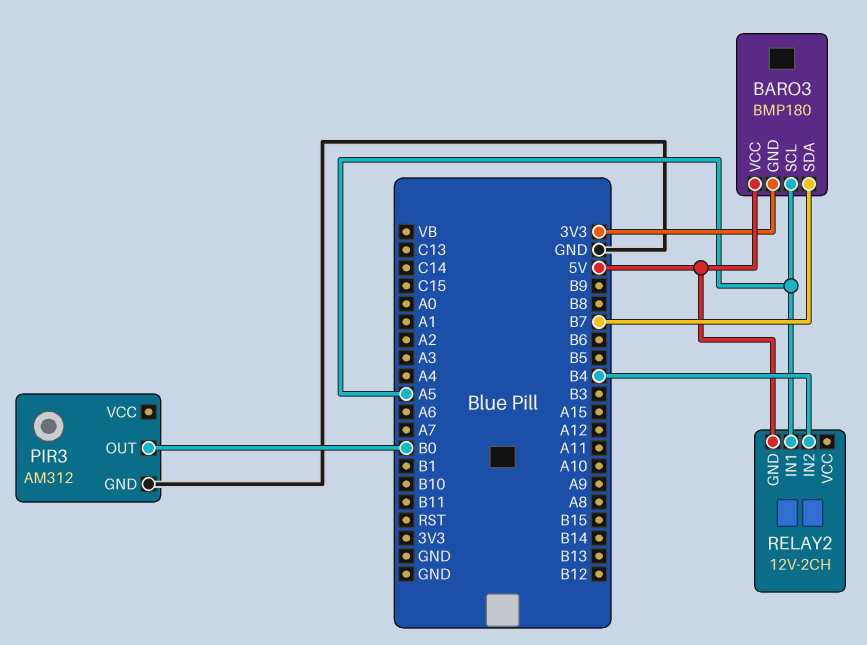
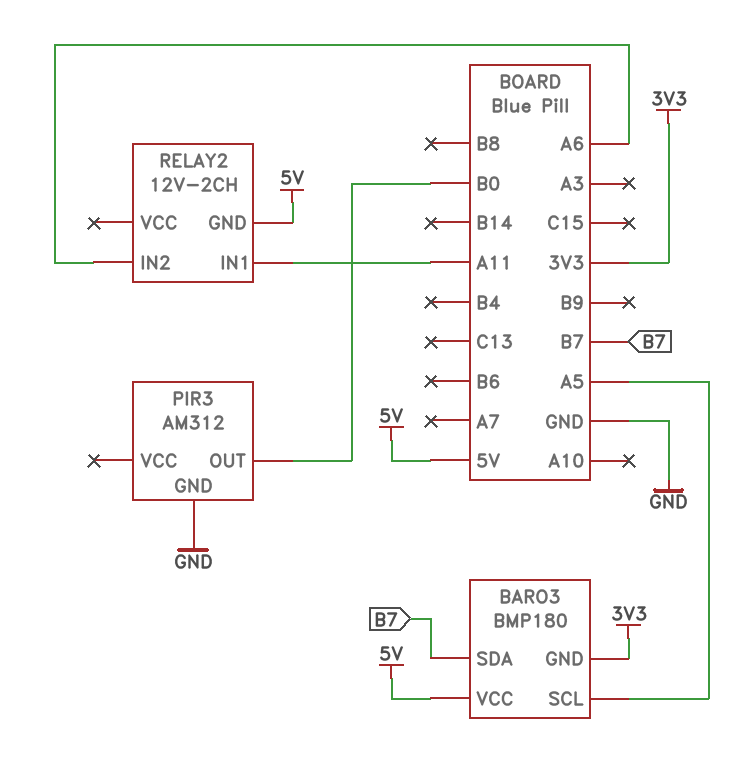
RELAY2 pin IN1: A5 -> A11
RELAY2 pin IN2: B4 -> A6

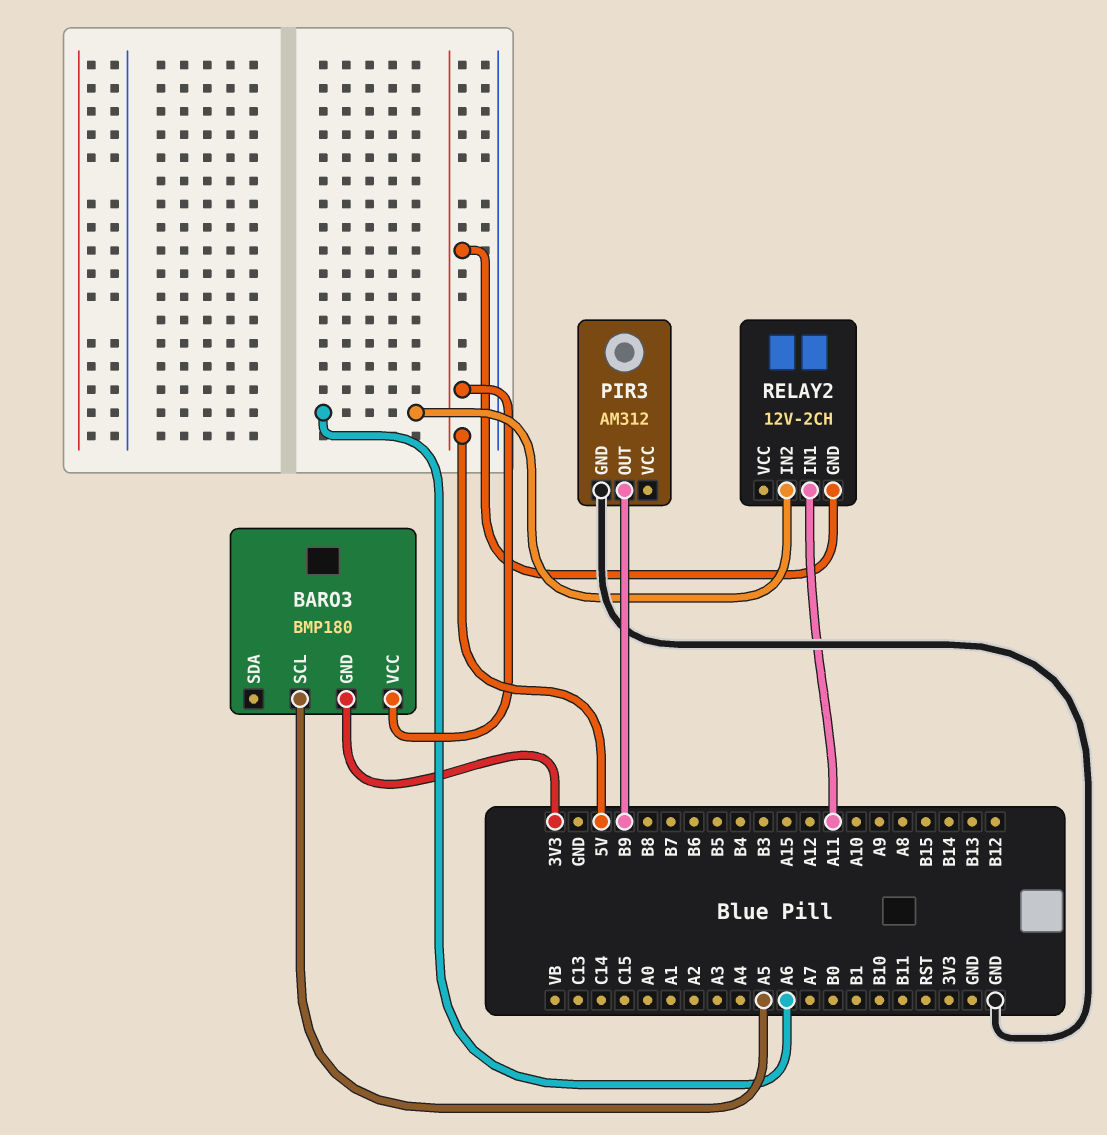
BARO3 pin SDA: B7 -> none
PIR3 pin OUT: B0 -> B9

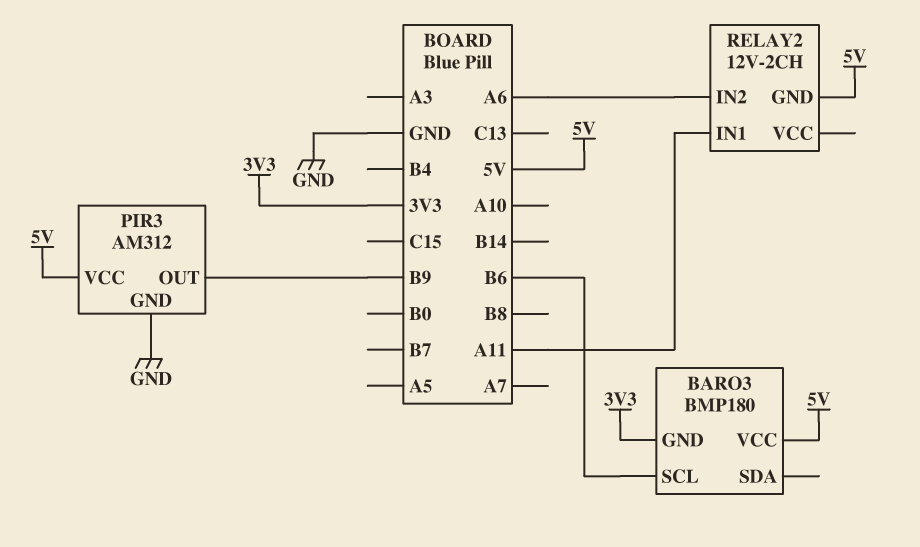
BARO3 pin SCL: A5 -> B6
PIR3 pin VCC: none -> 5V

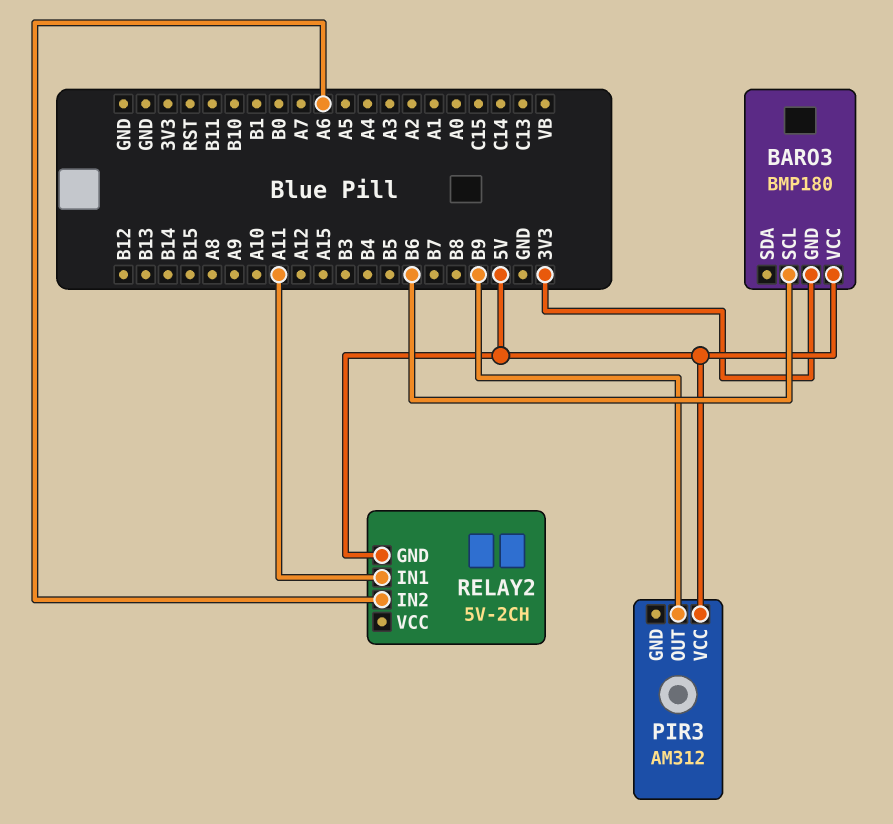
PIR3 pin GND: GND -> none
RELAY2: 12V-2CH -> 5V-2CH

